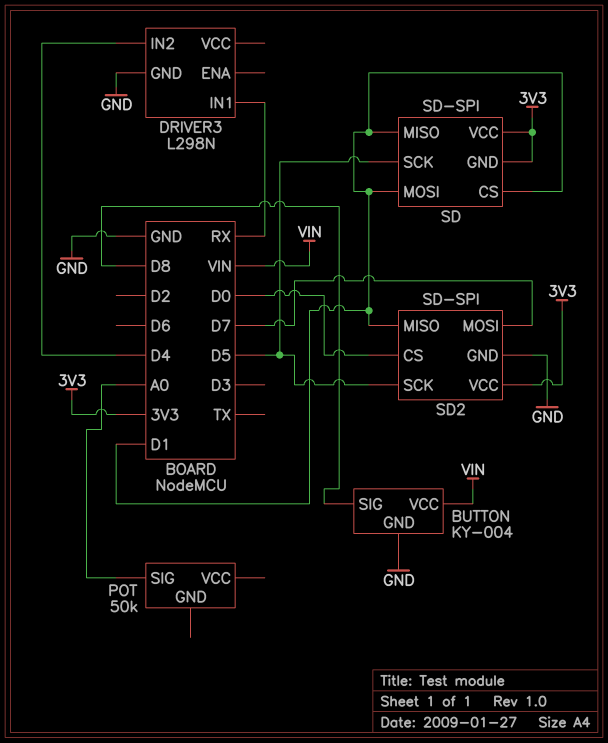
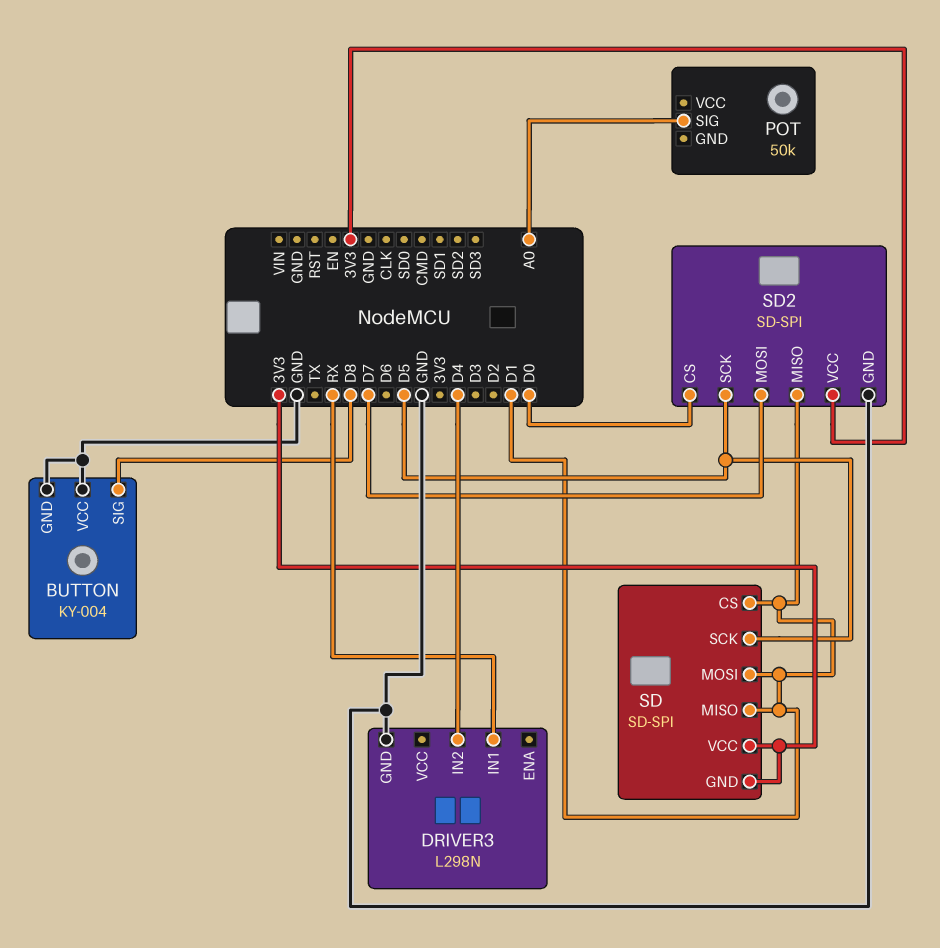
BUTTON pin VCC: VIN -> GND

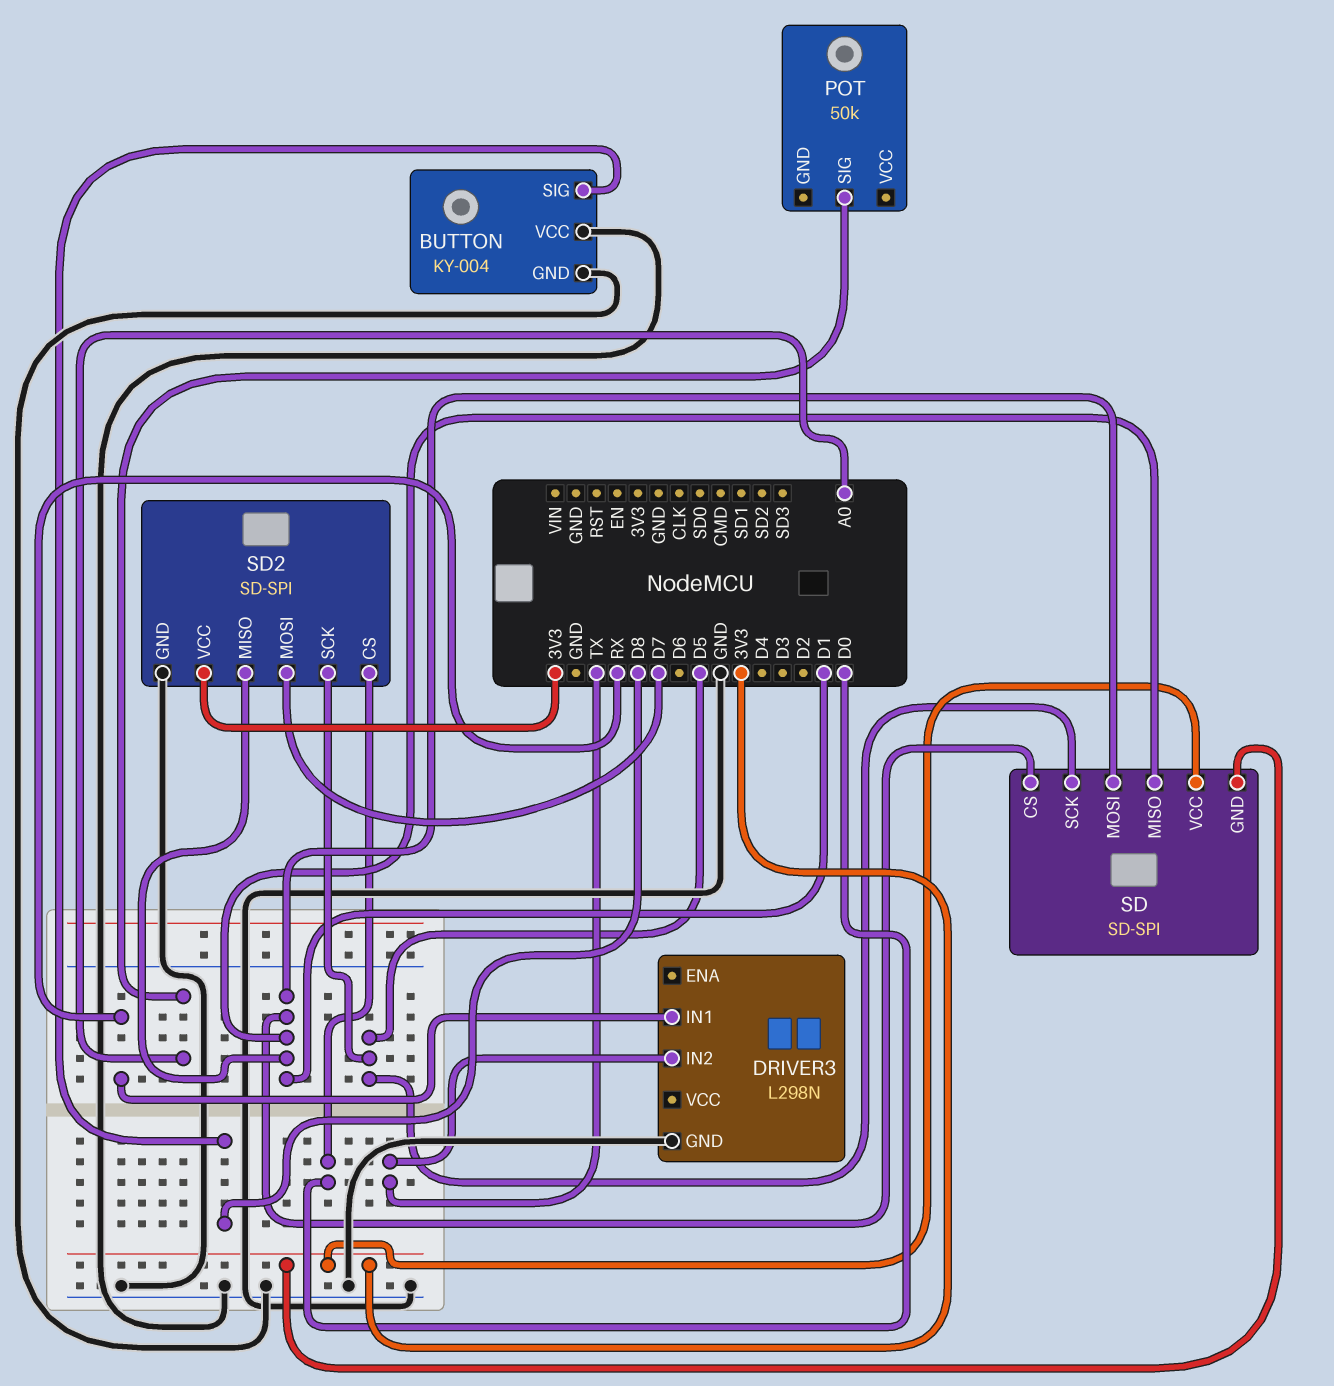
DRIVER3 pin IN2: D4 -> TX

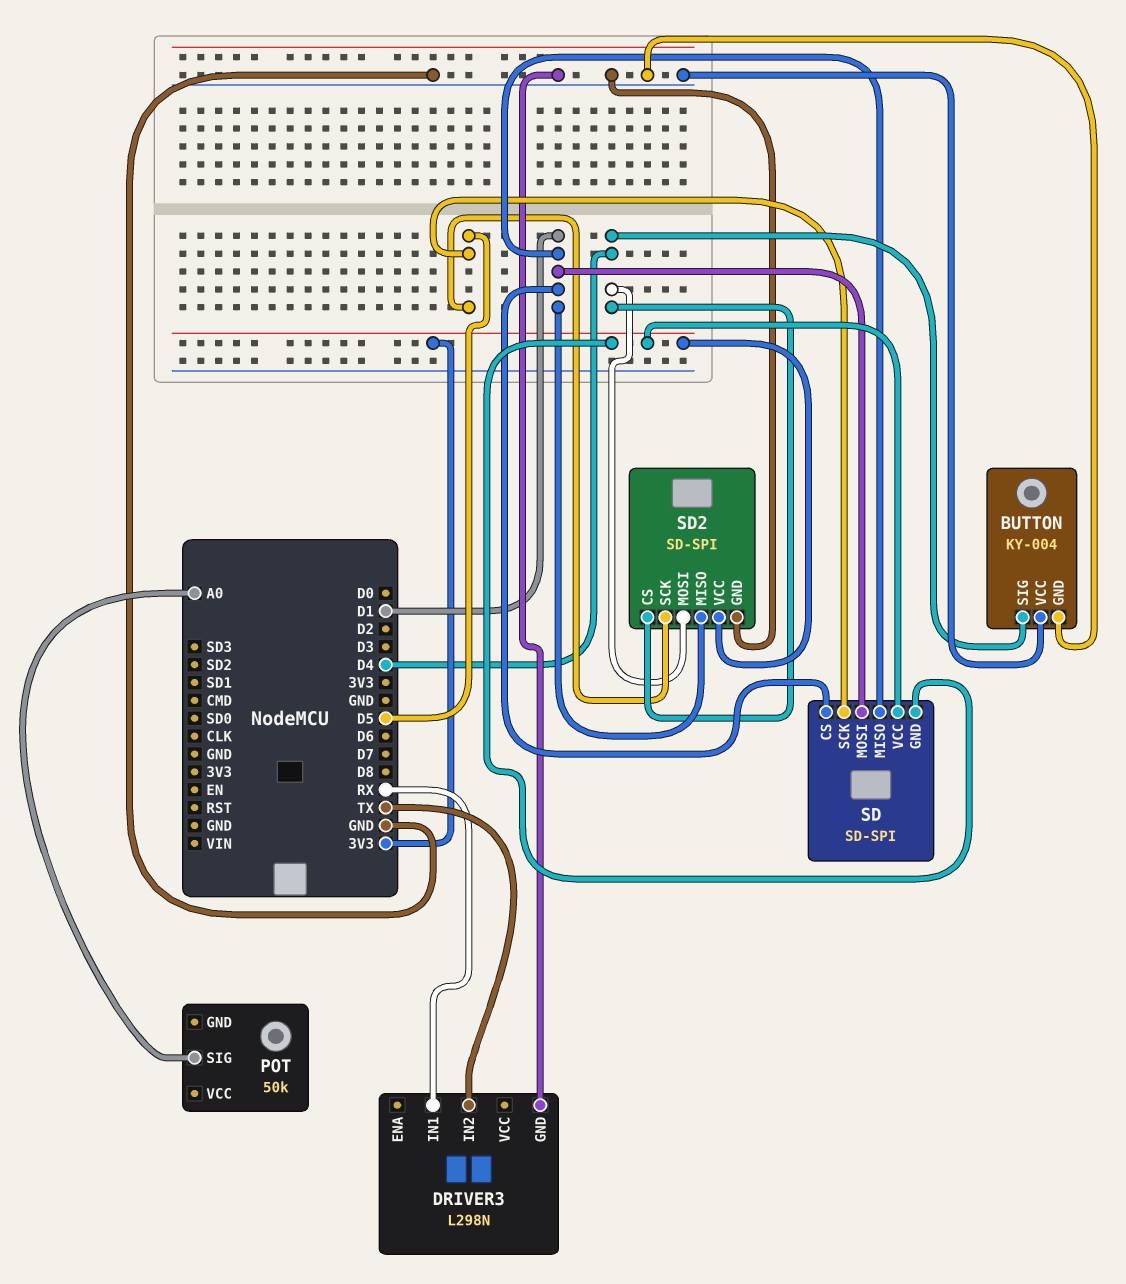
BUTTON pin SIG: D8 -> D4
SD2 pin CS: D0 -> D4
SD2 pin MOSI: D7 -> D4

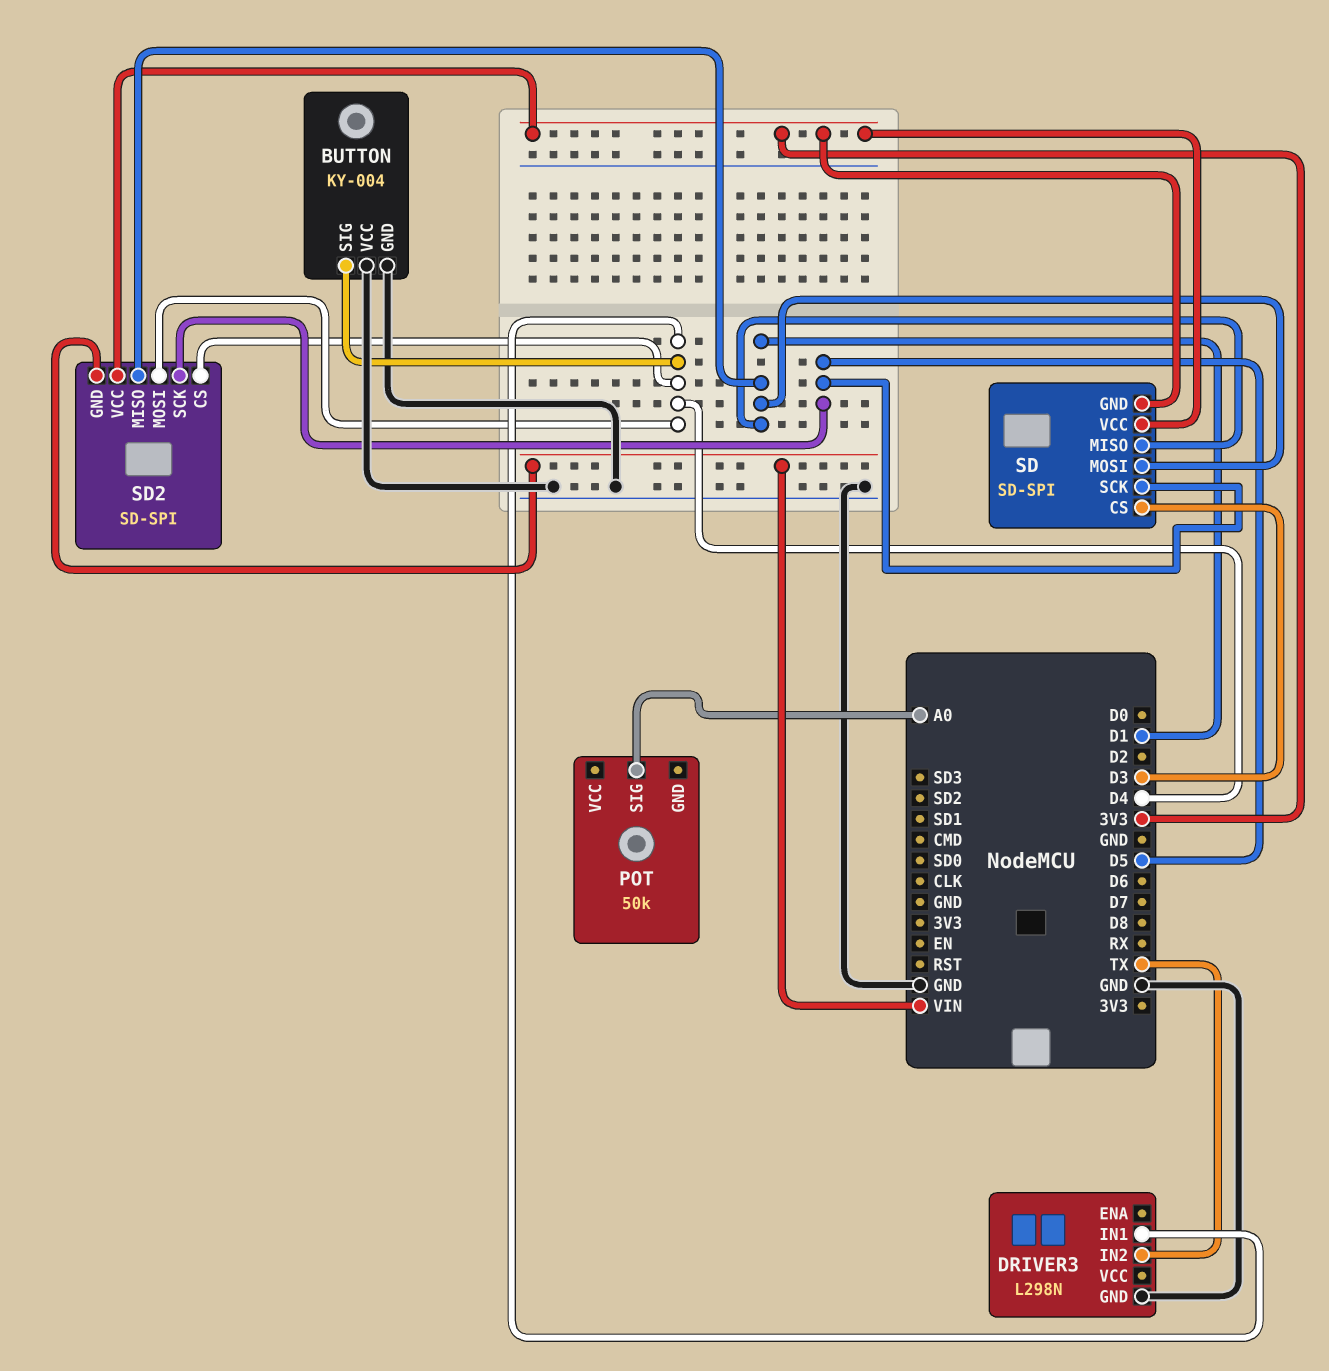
DRIVER3 pin IN1: RX -> D4
SD pin CS: D1 -> D3
SD2 pin GND: GND -> VIN

